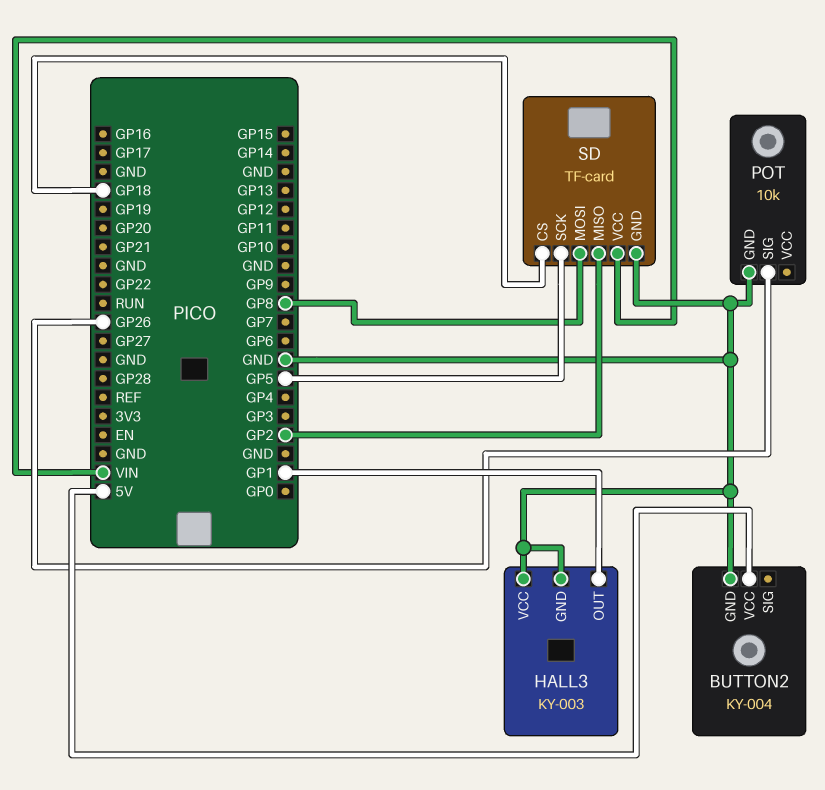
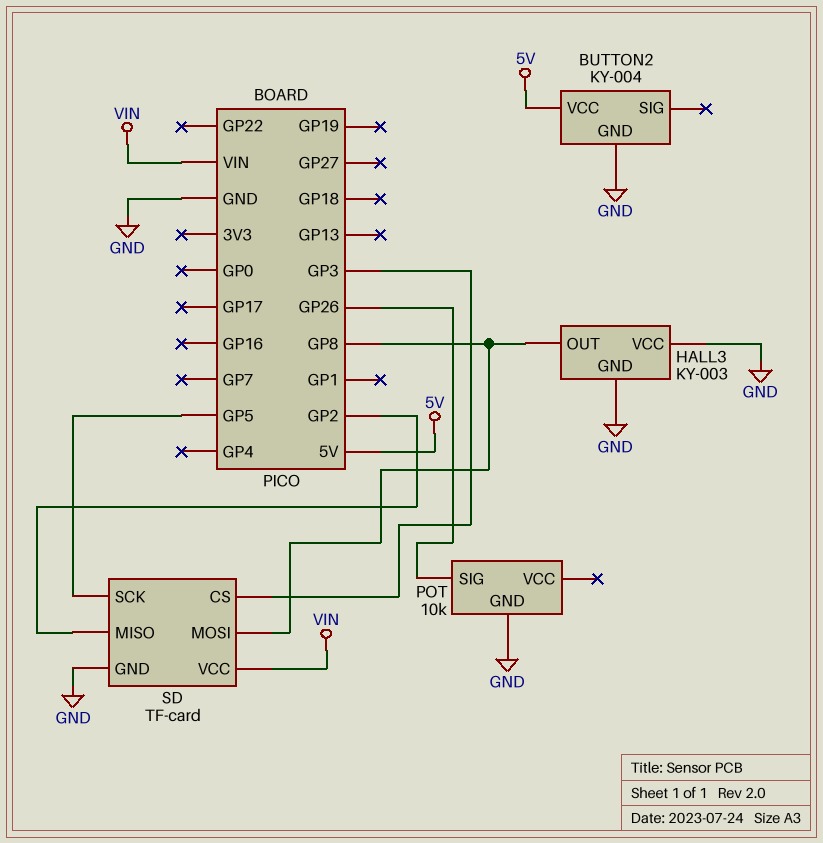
HALL3 pin OUT: GP1 -> GP8
SD pin CS: GP18 -> GP3

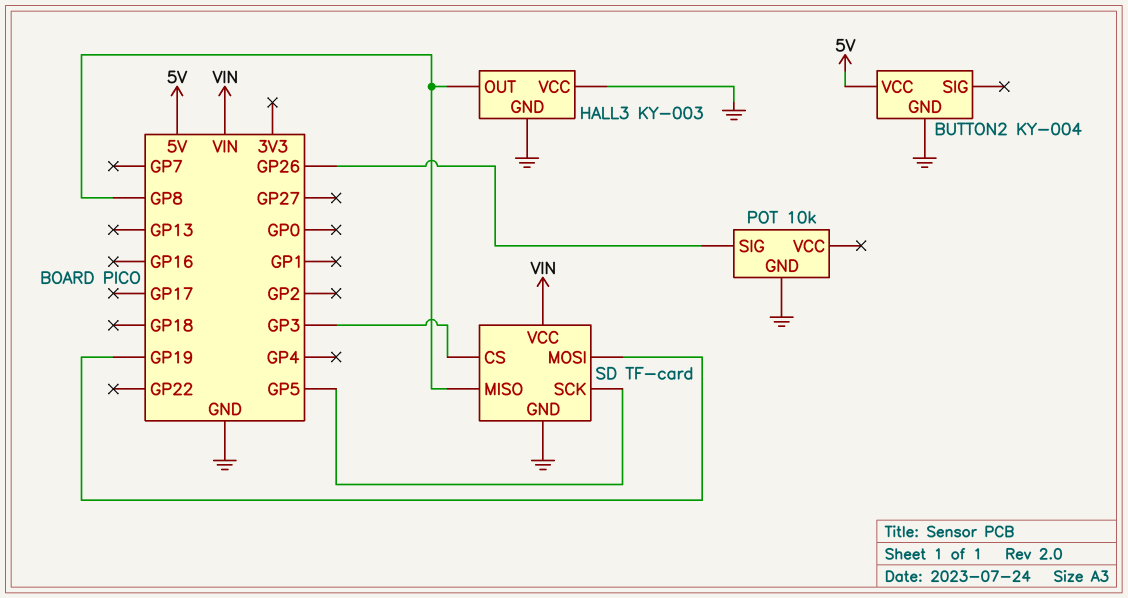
SD pin MISO: GP2 -> GP8
SD pin MOSI: GP8 -> GP19

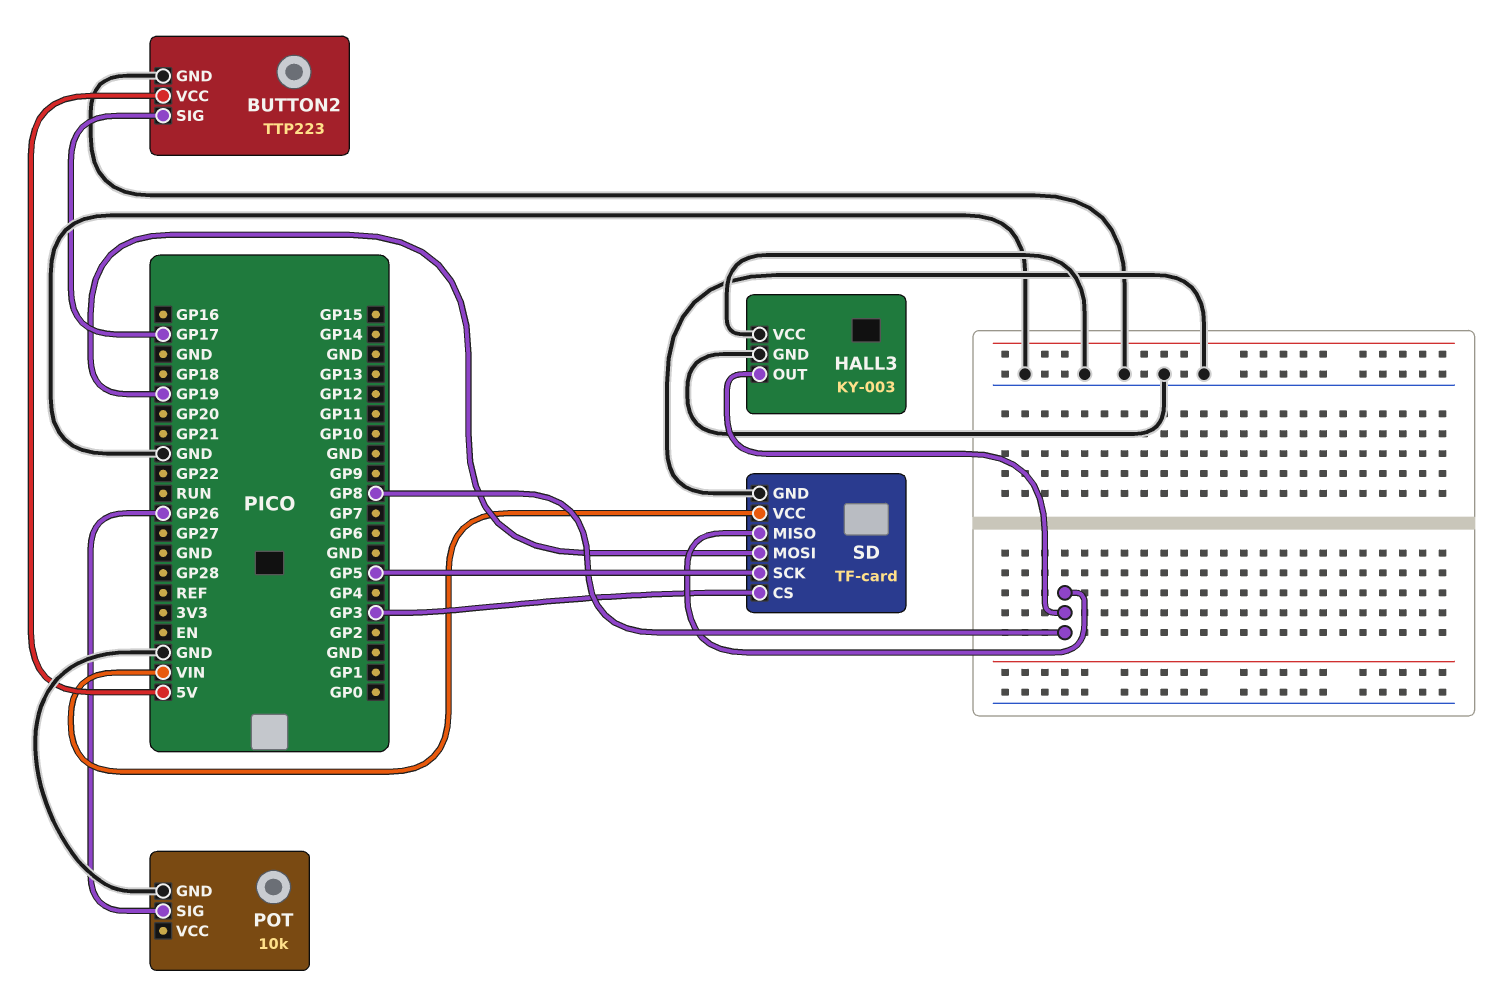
BUTTON2: KY-004 -> TTP223
BUTTON2 pin SIG: none -> GP17

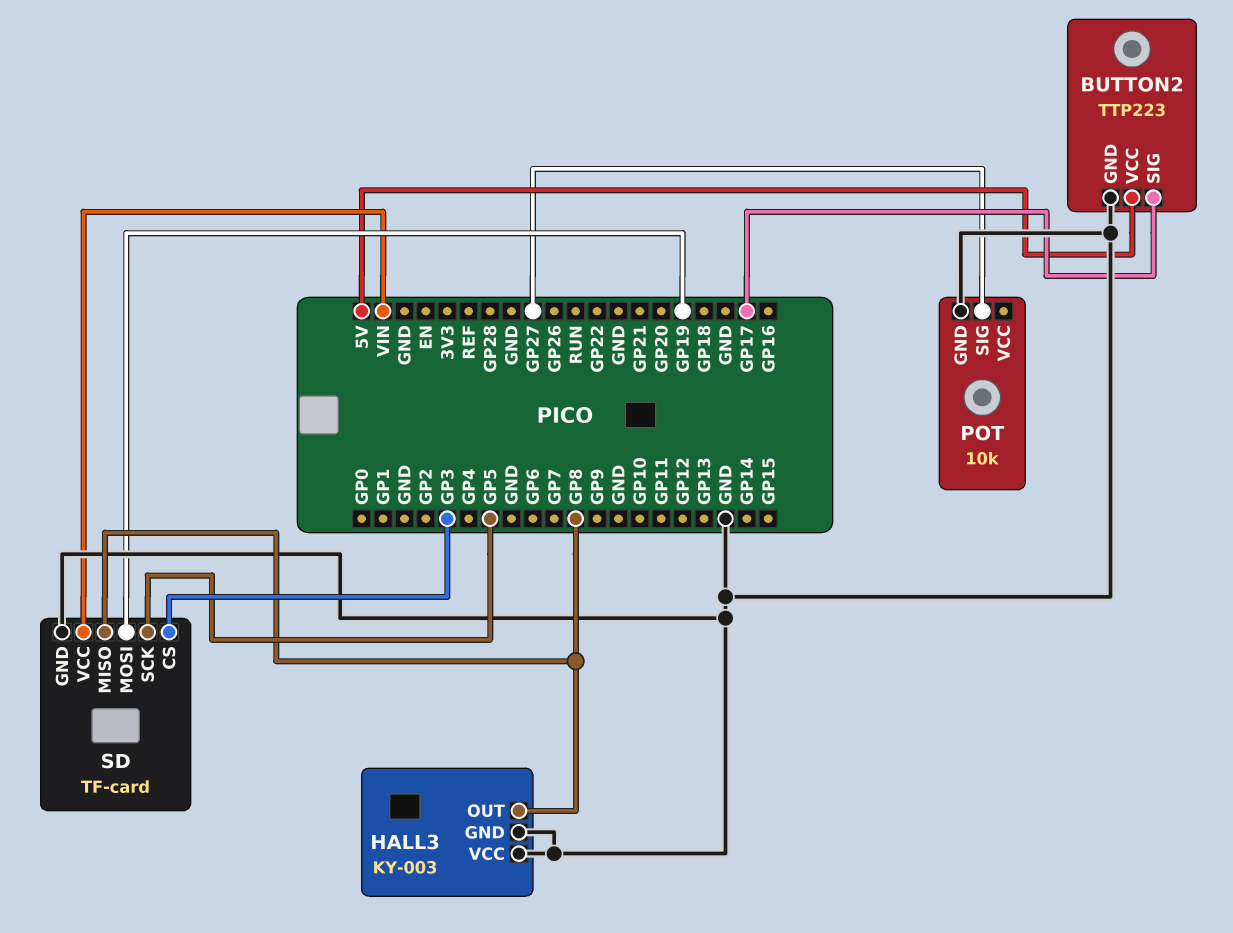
POT pin SIG: GP26 -> GP27

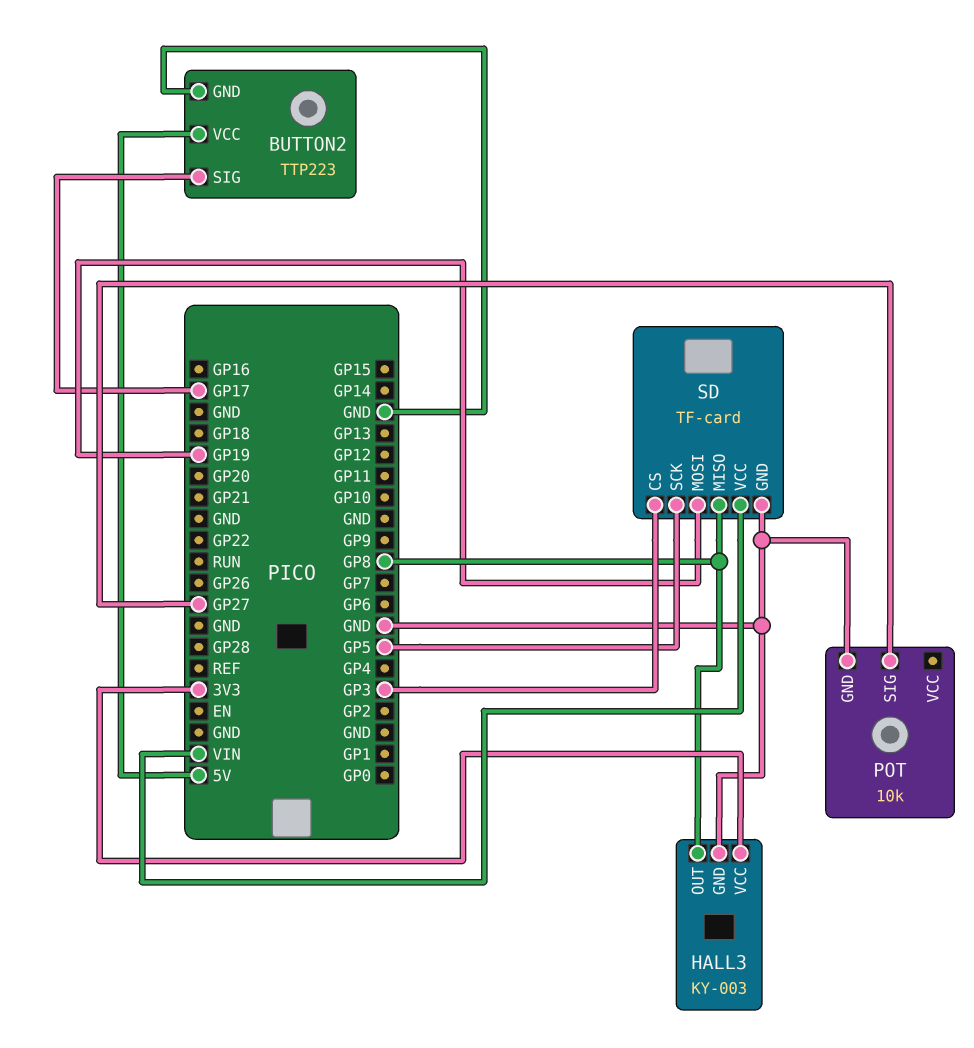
HALL3 pin VCC: GND -> 3V3

